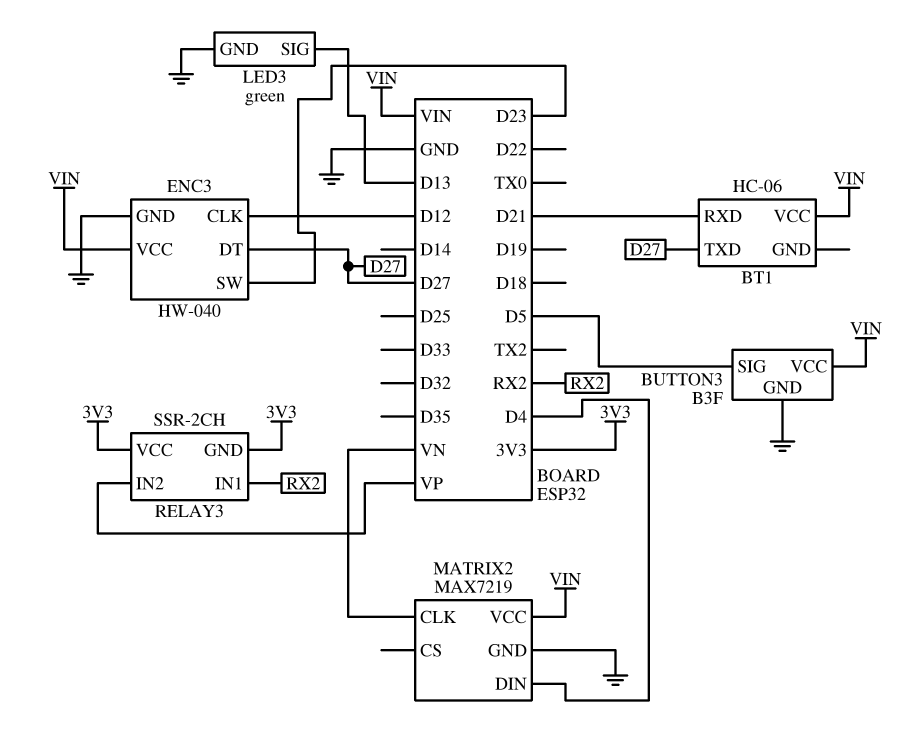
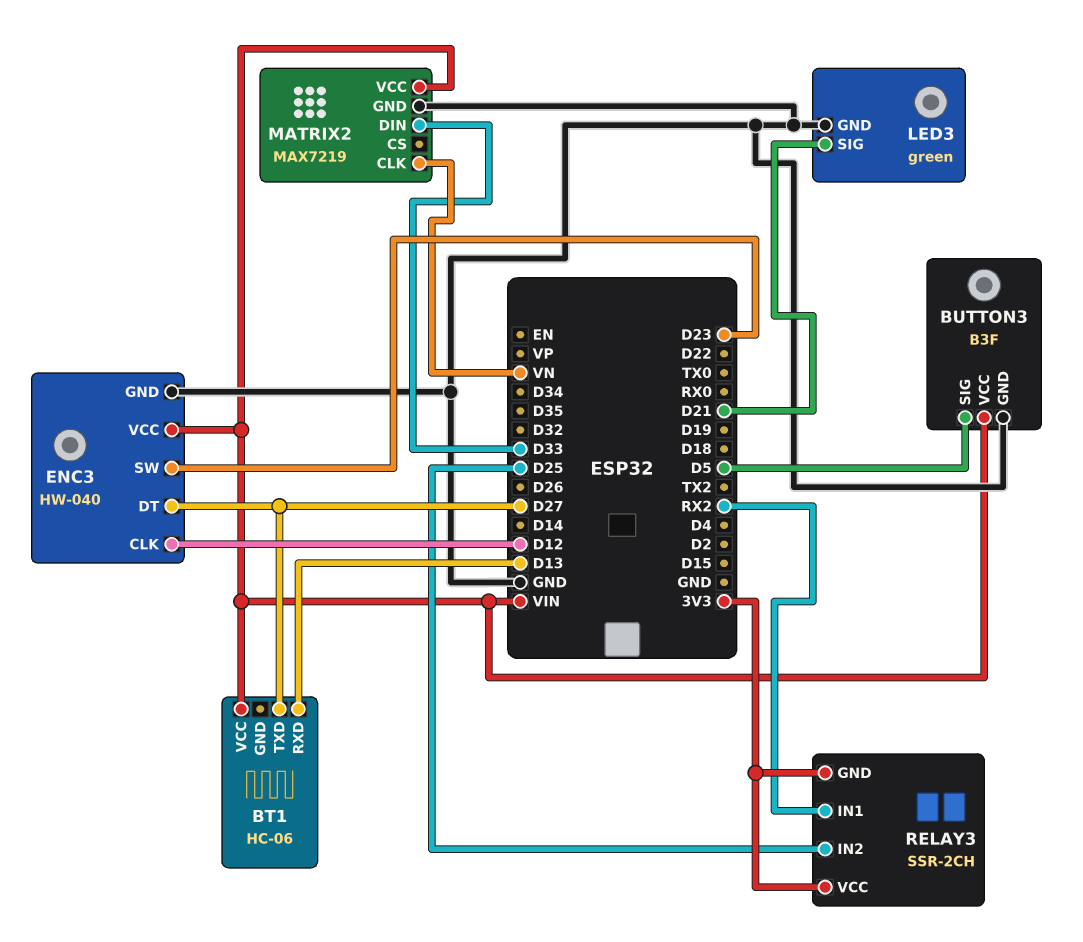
BT1 pin RXD: D21 -> D13
LED3 pin SIG: D13 -> D21
MATRIX2 pin DIN: D4 -> D33
RELAY3 pin IN2: VP -> D25

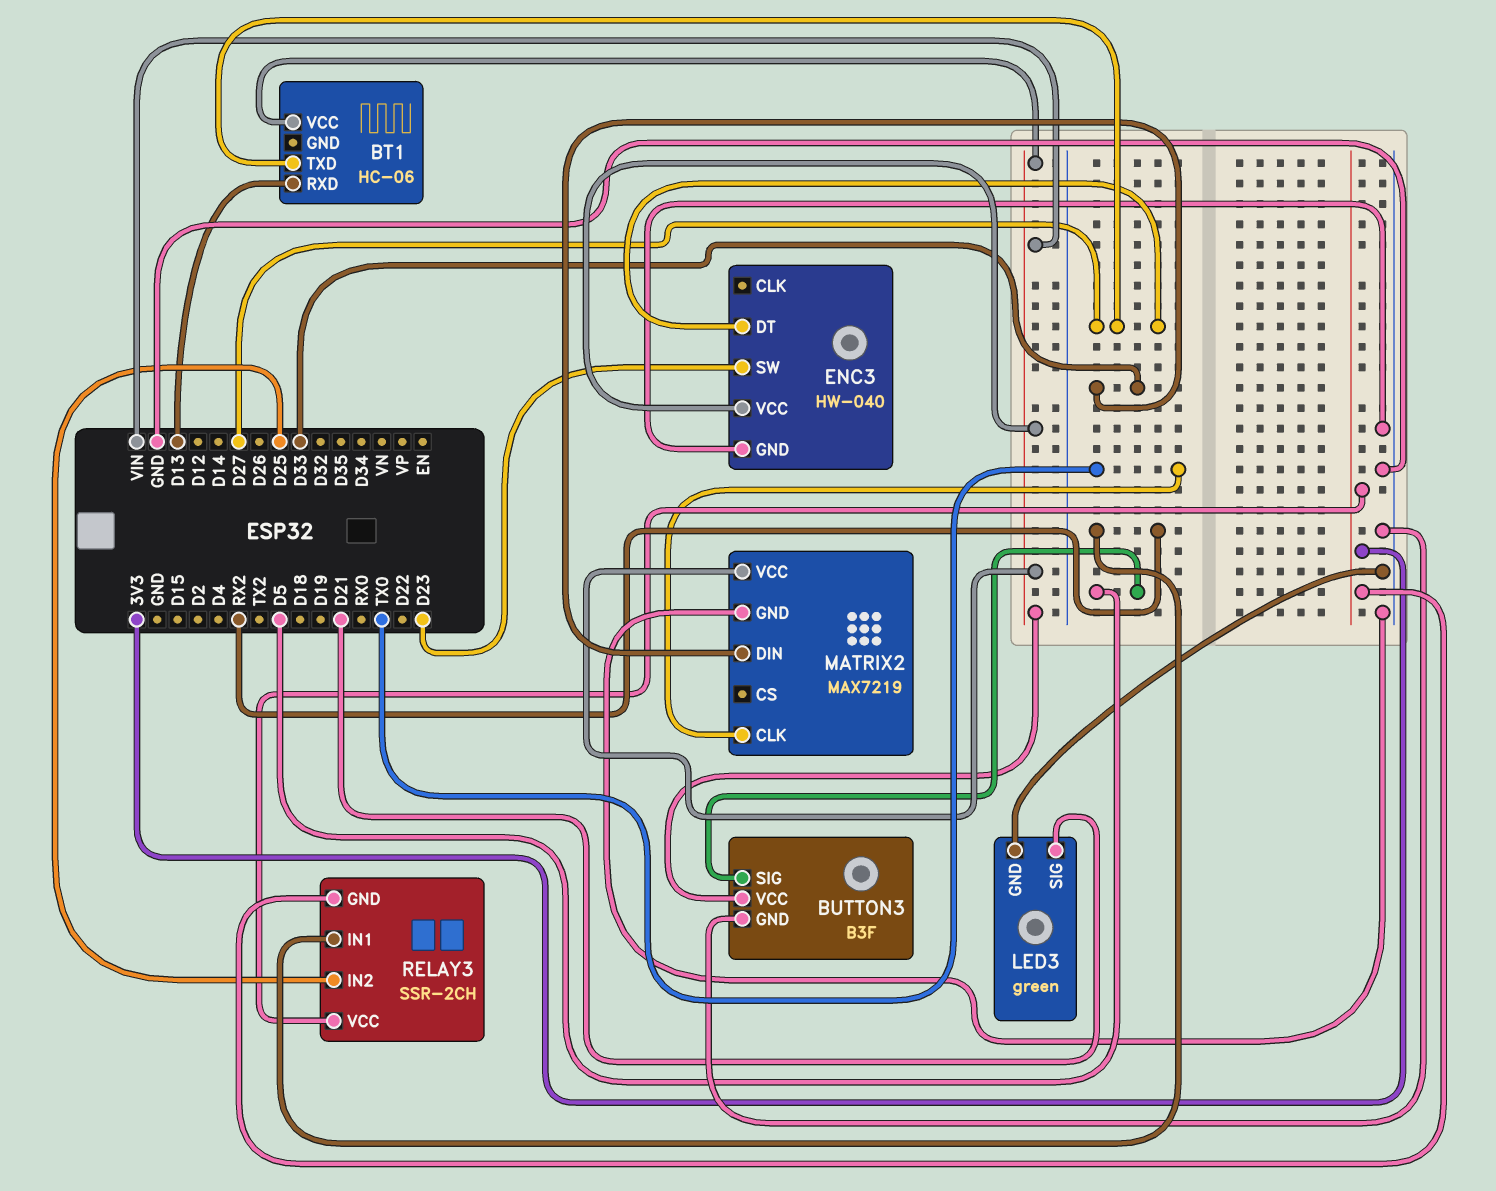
ENC3 pin CLK: D12 -> none
MATRIX2 pin CLK: VN -> TX0

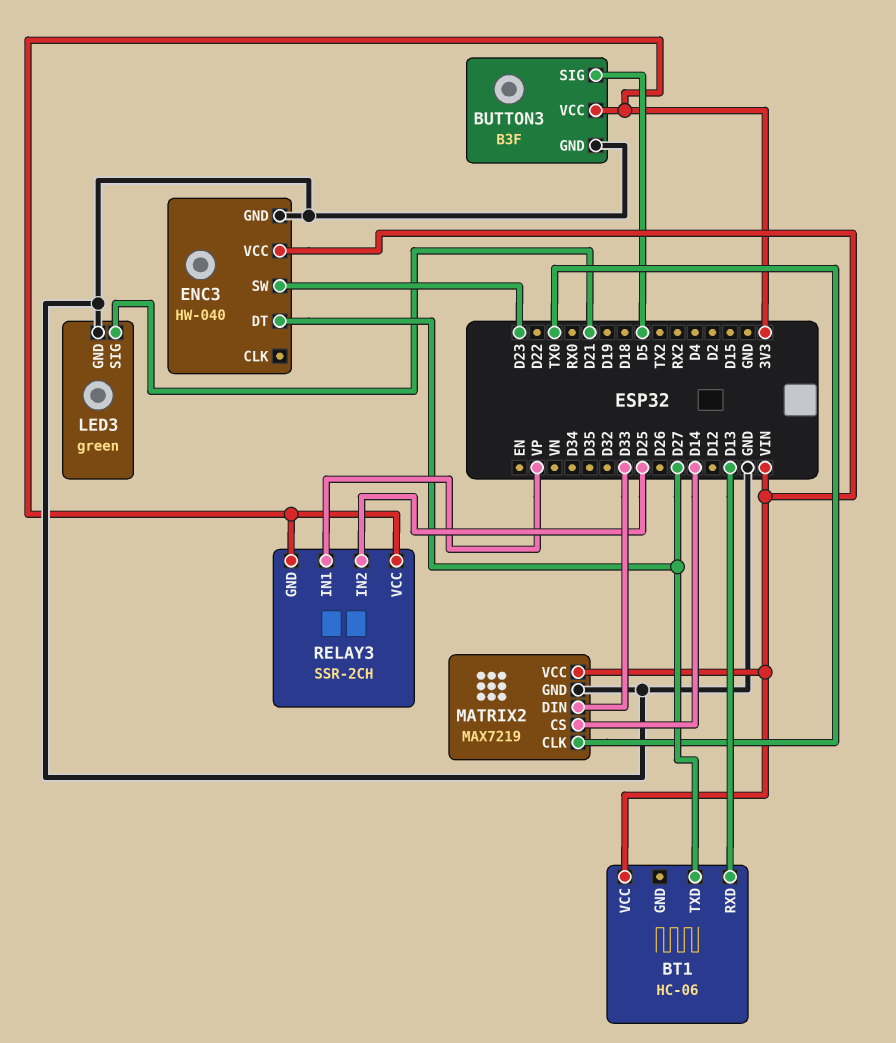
BUTTON3 pin VCC: VIN -> 3V3
MATRIX2 pin CS: none -> D14
RELAY3 pin IN1: RX2 -> VP

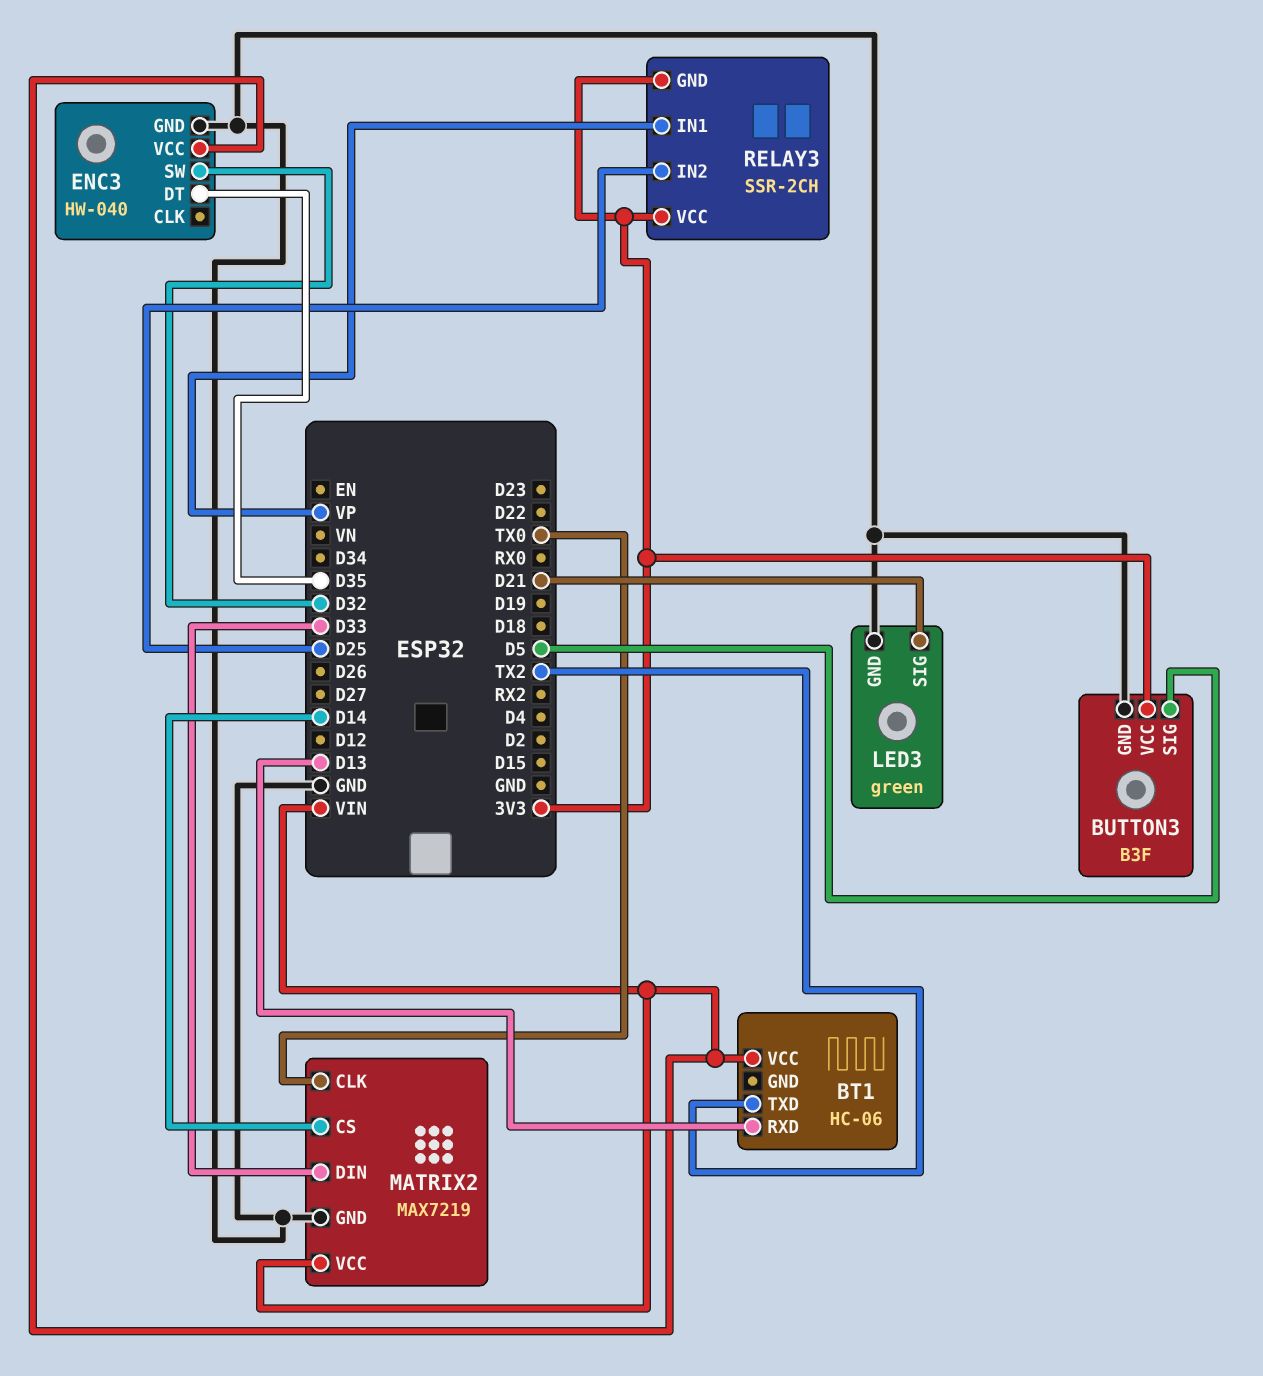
BT1 pin TXD: D27 -> TX2
ENC3 pin DT: D27 -> D35
ENC3 pin SW: D23 -> D32

